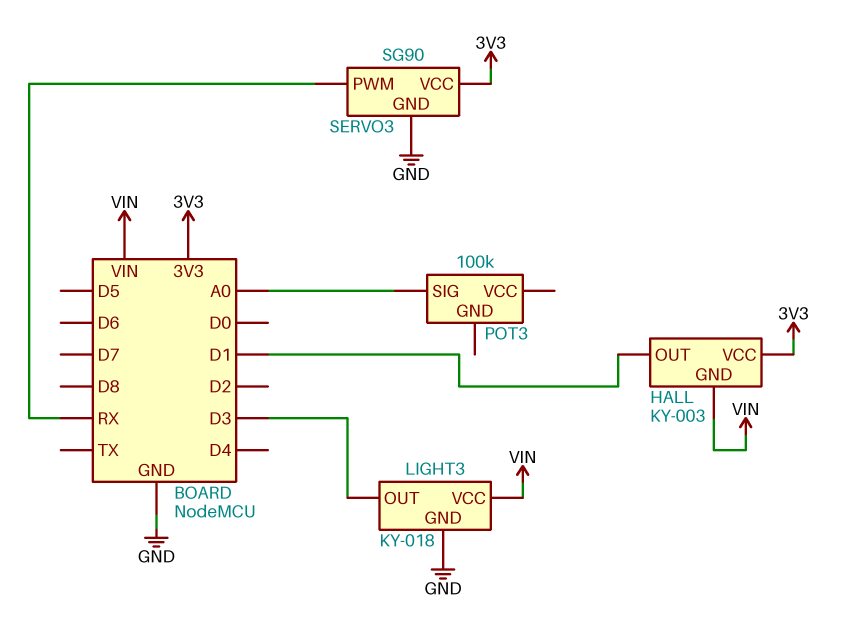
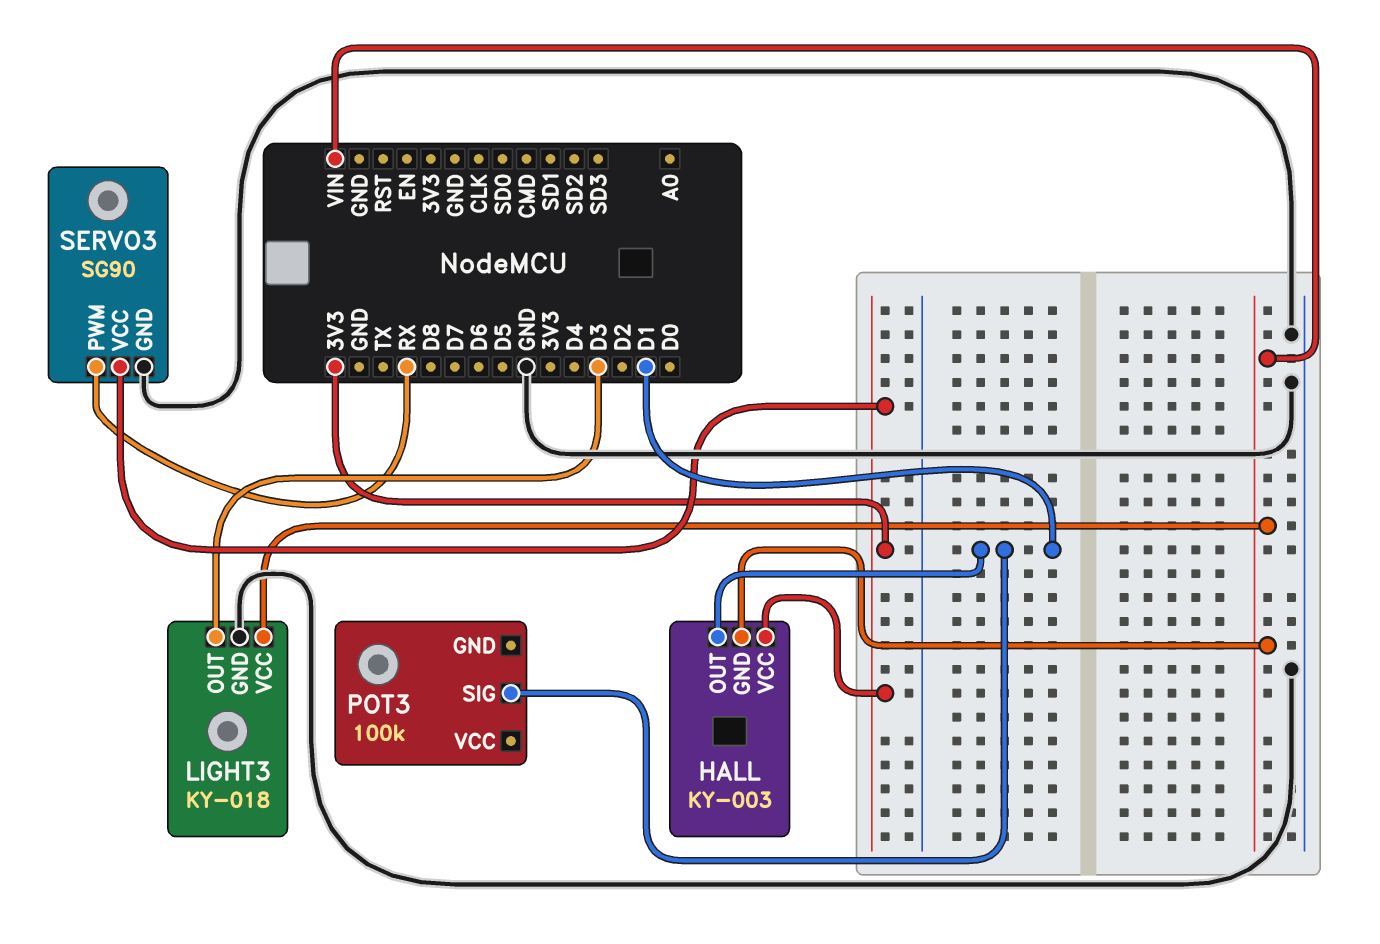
POT3 pin SIG: A0 -> D1

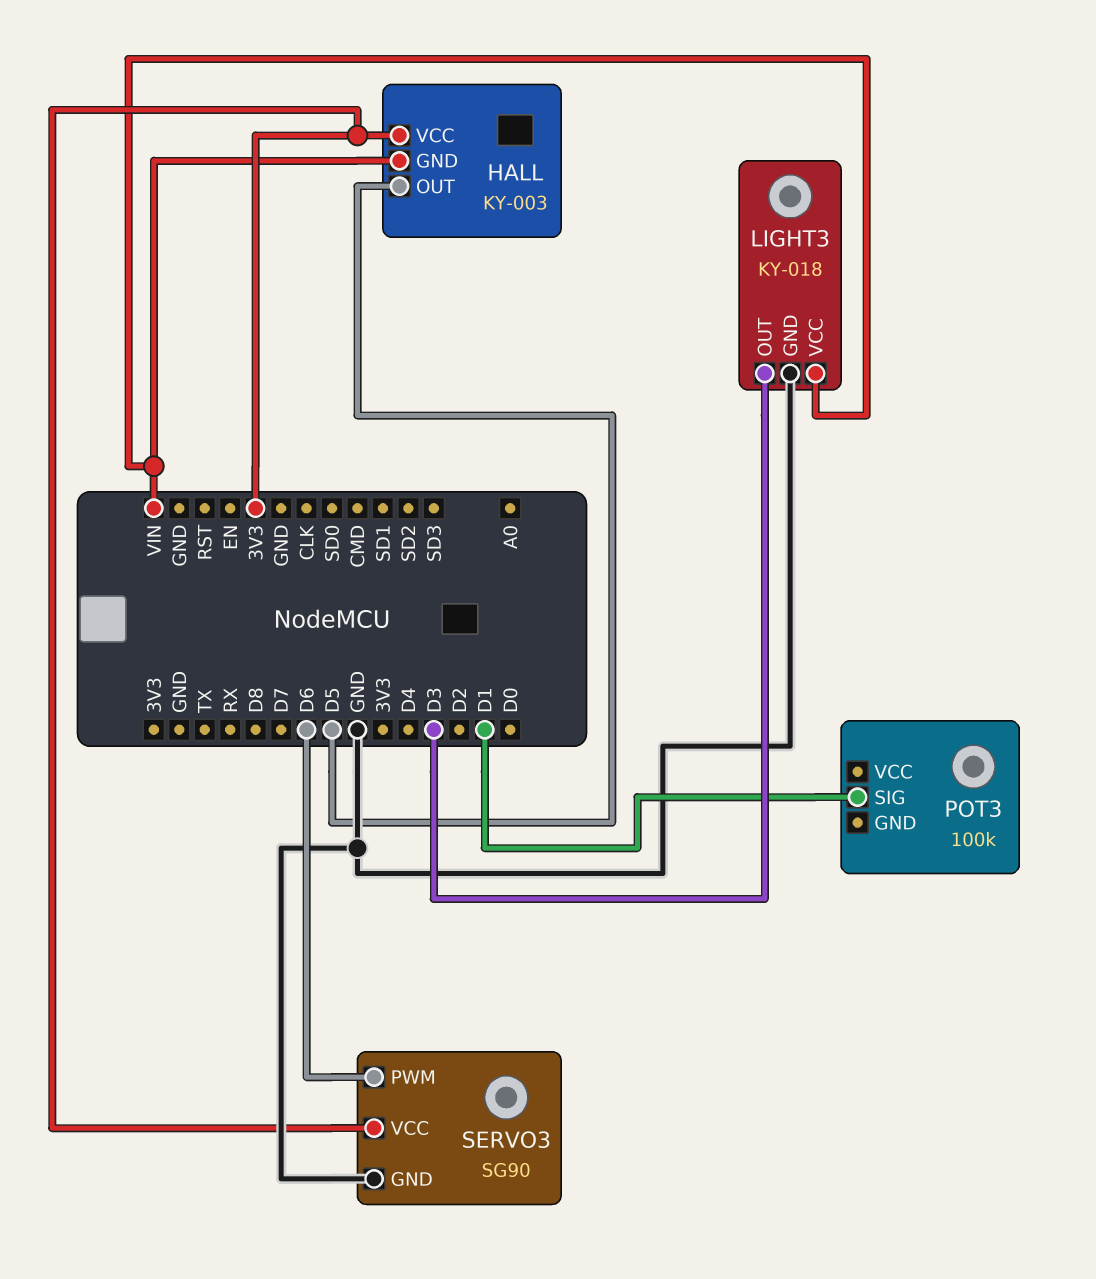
HALL pin OUT: D1 -> D5
SERVO3 pin PWM: RX -> D6

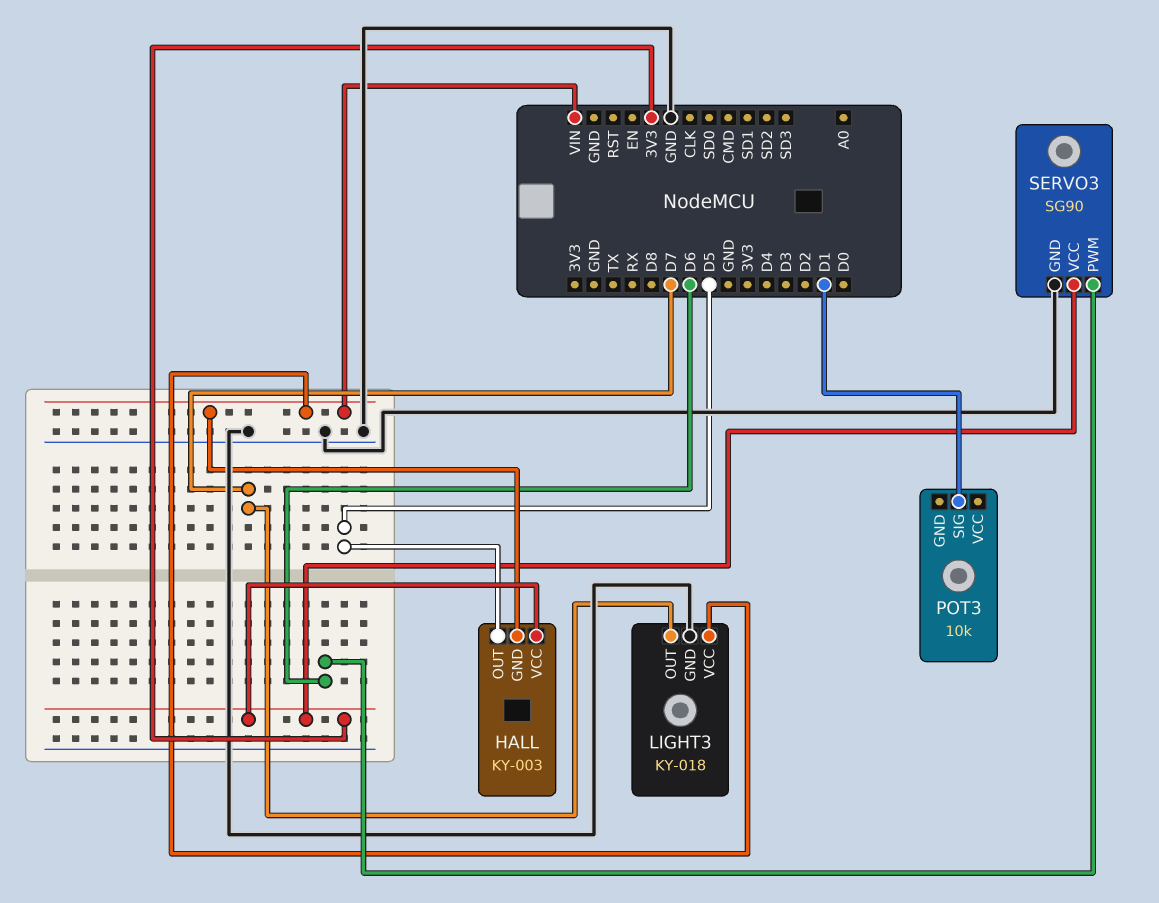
LIGHT3 pin OUT: D3 -> D7
POT3: 100k -> 10k

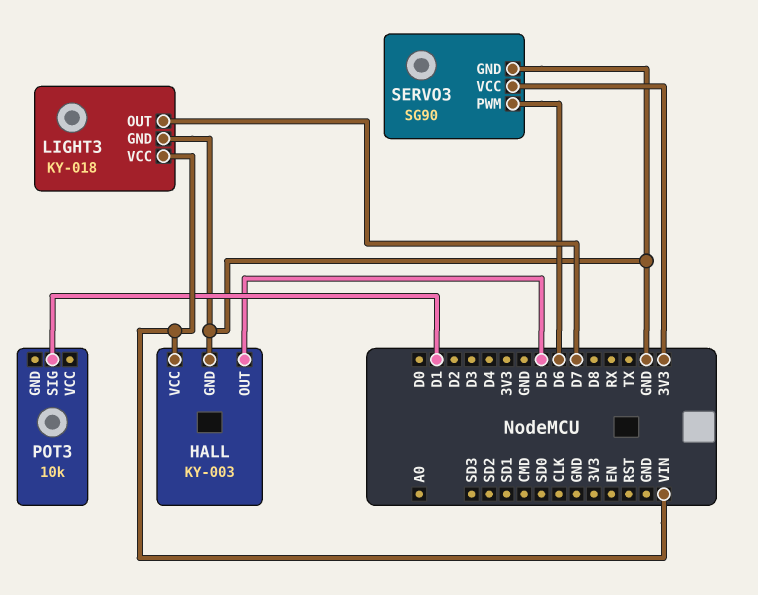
HALL pin GND: VIN -> GND
HALL pin VCC: 3V3 -> VIN

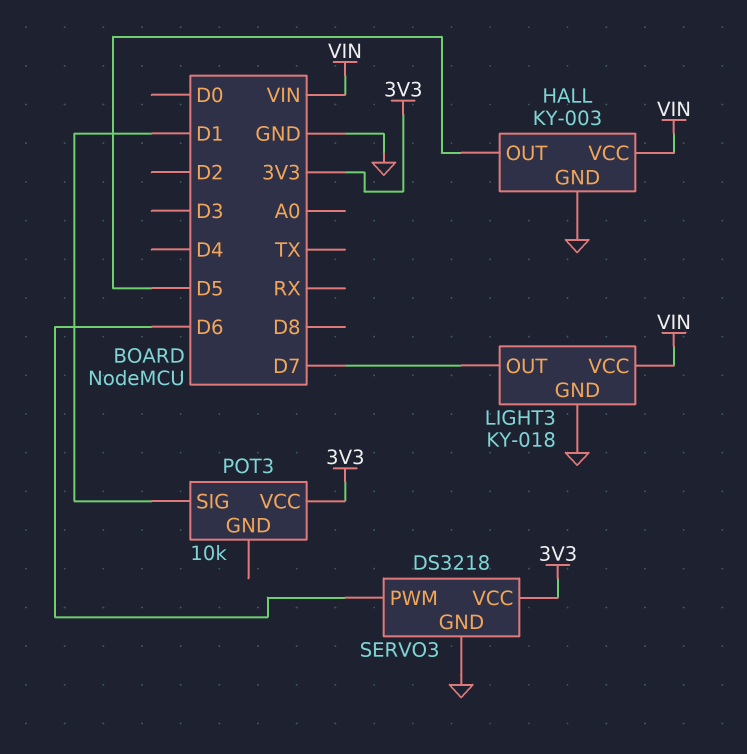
POT3 pin VCC: none -> 3V3
SERVO3: SG90 -> DS3218

